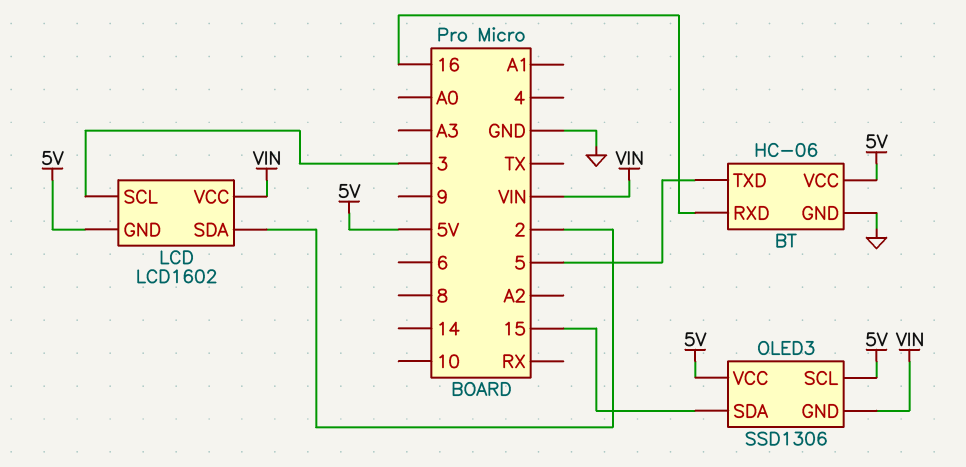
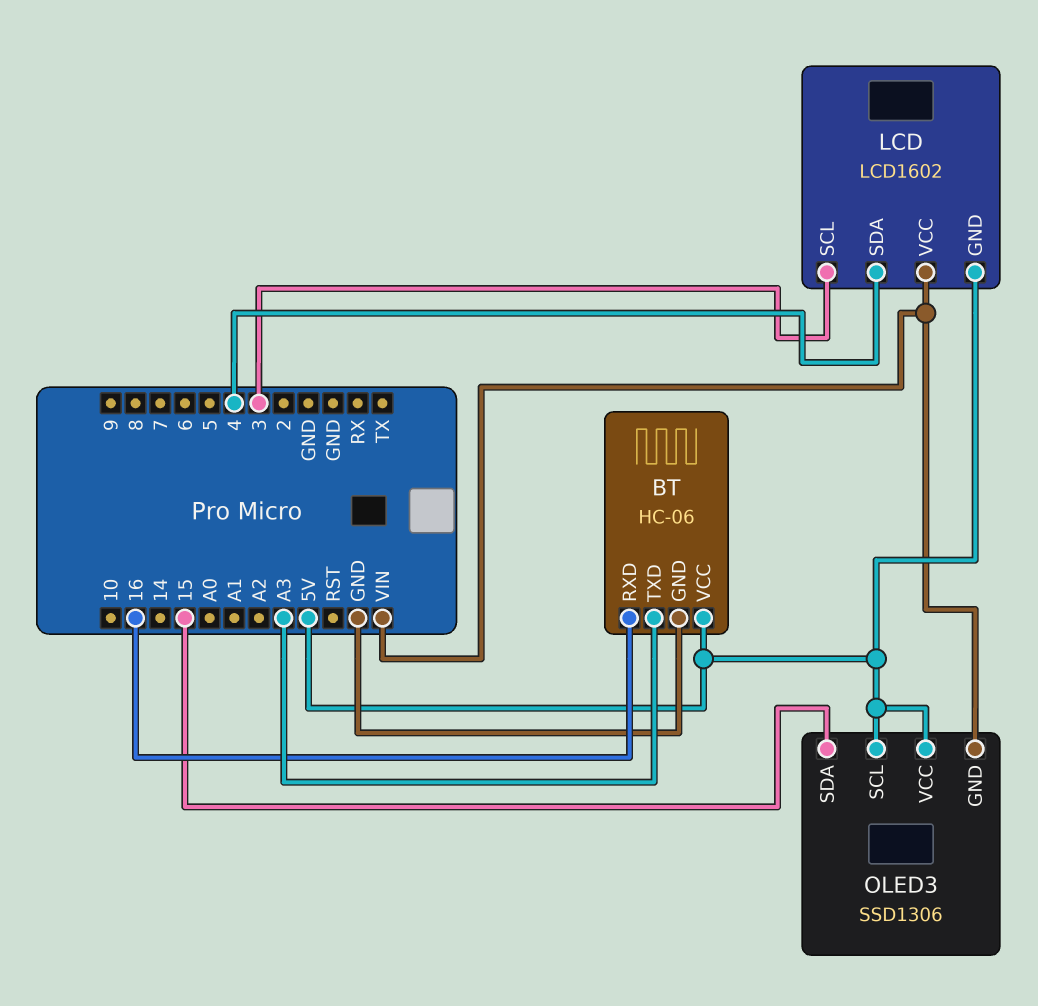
BT pin TXD: 5 -> A3
LCD pin SDA: 2 -> 4

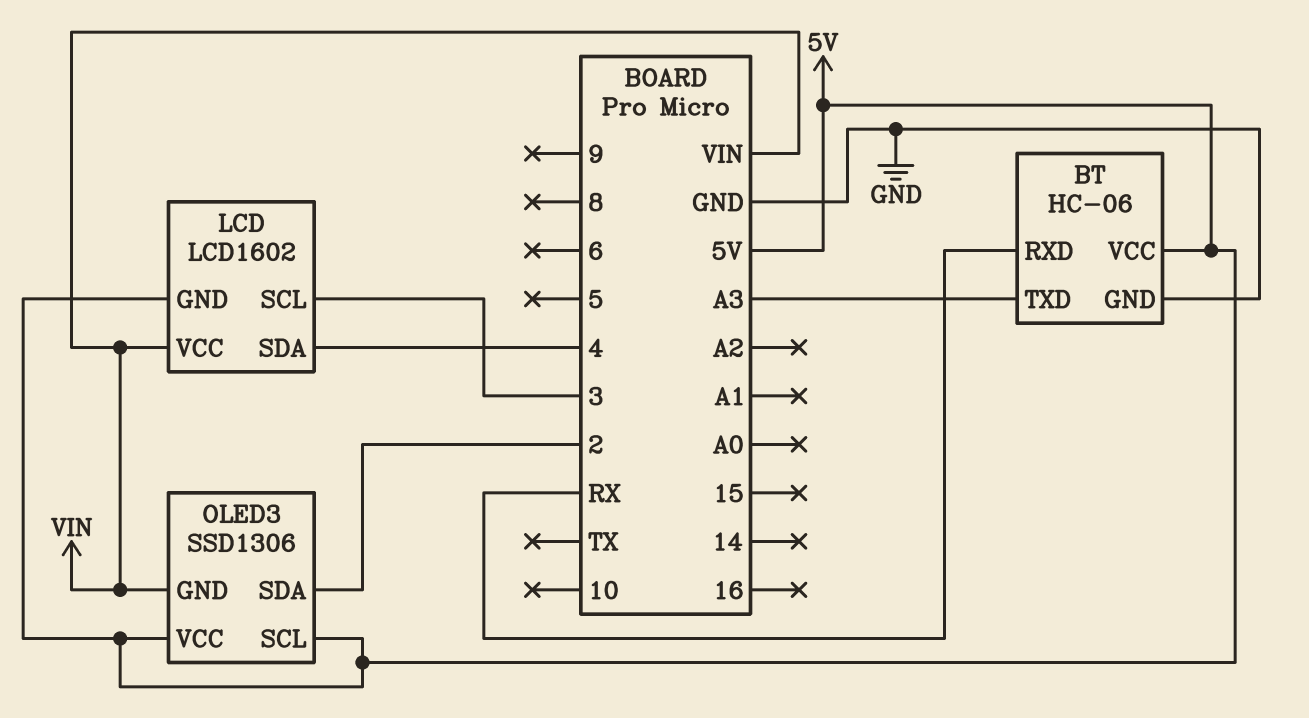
BT pin RXD: 16 -> RX
OLED3 pin SDA: 15 -> 2

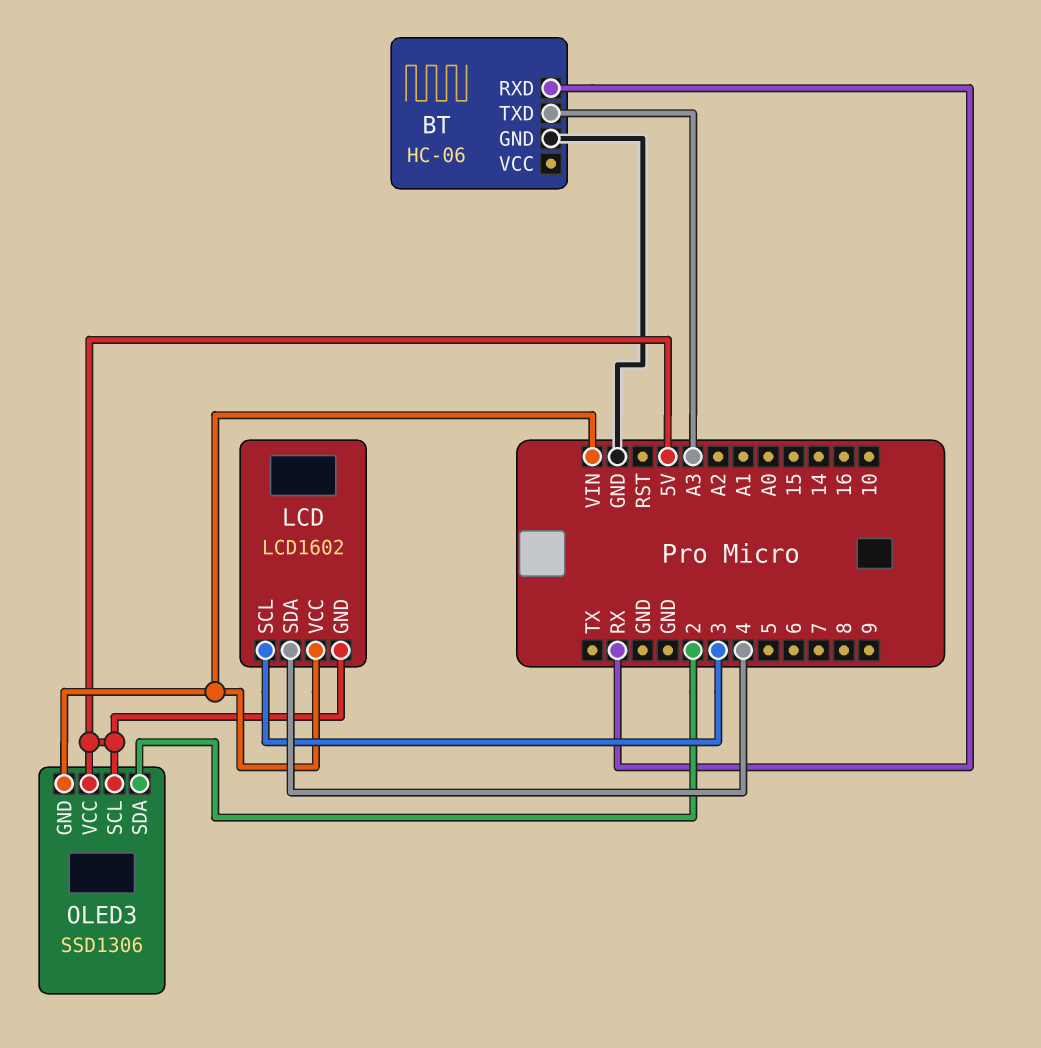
BT pin VCC: 5V -> none

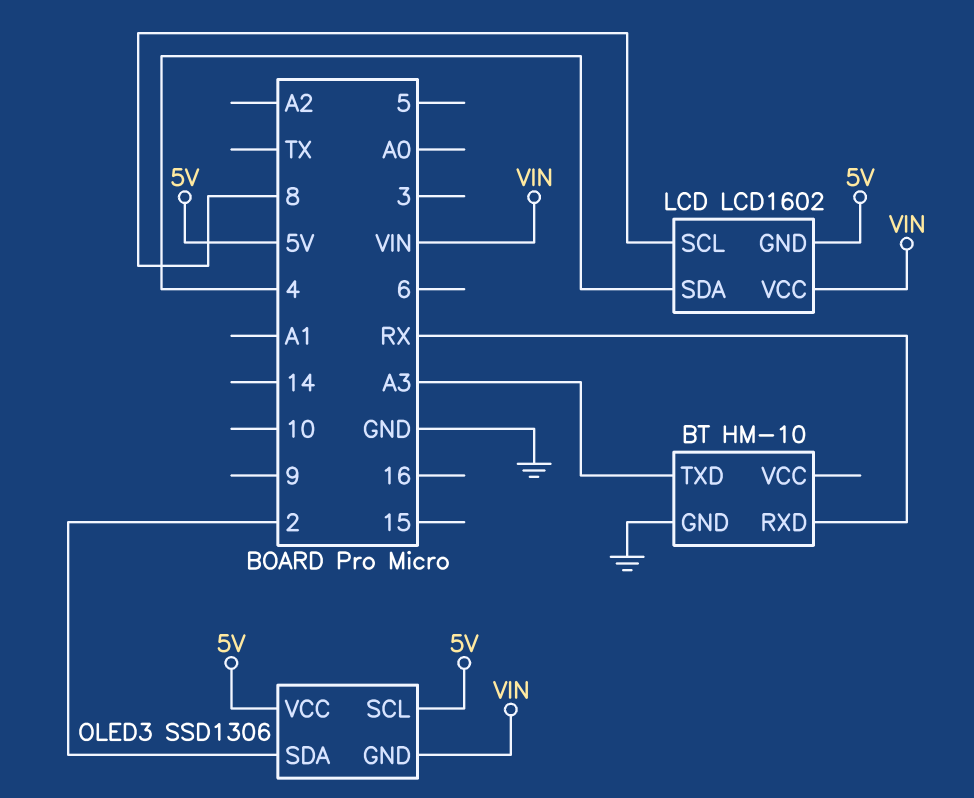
BT: HC-06 -> HM-10
LCD pin SCL: 3 -> 8

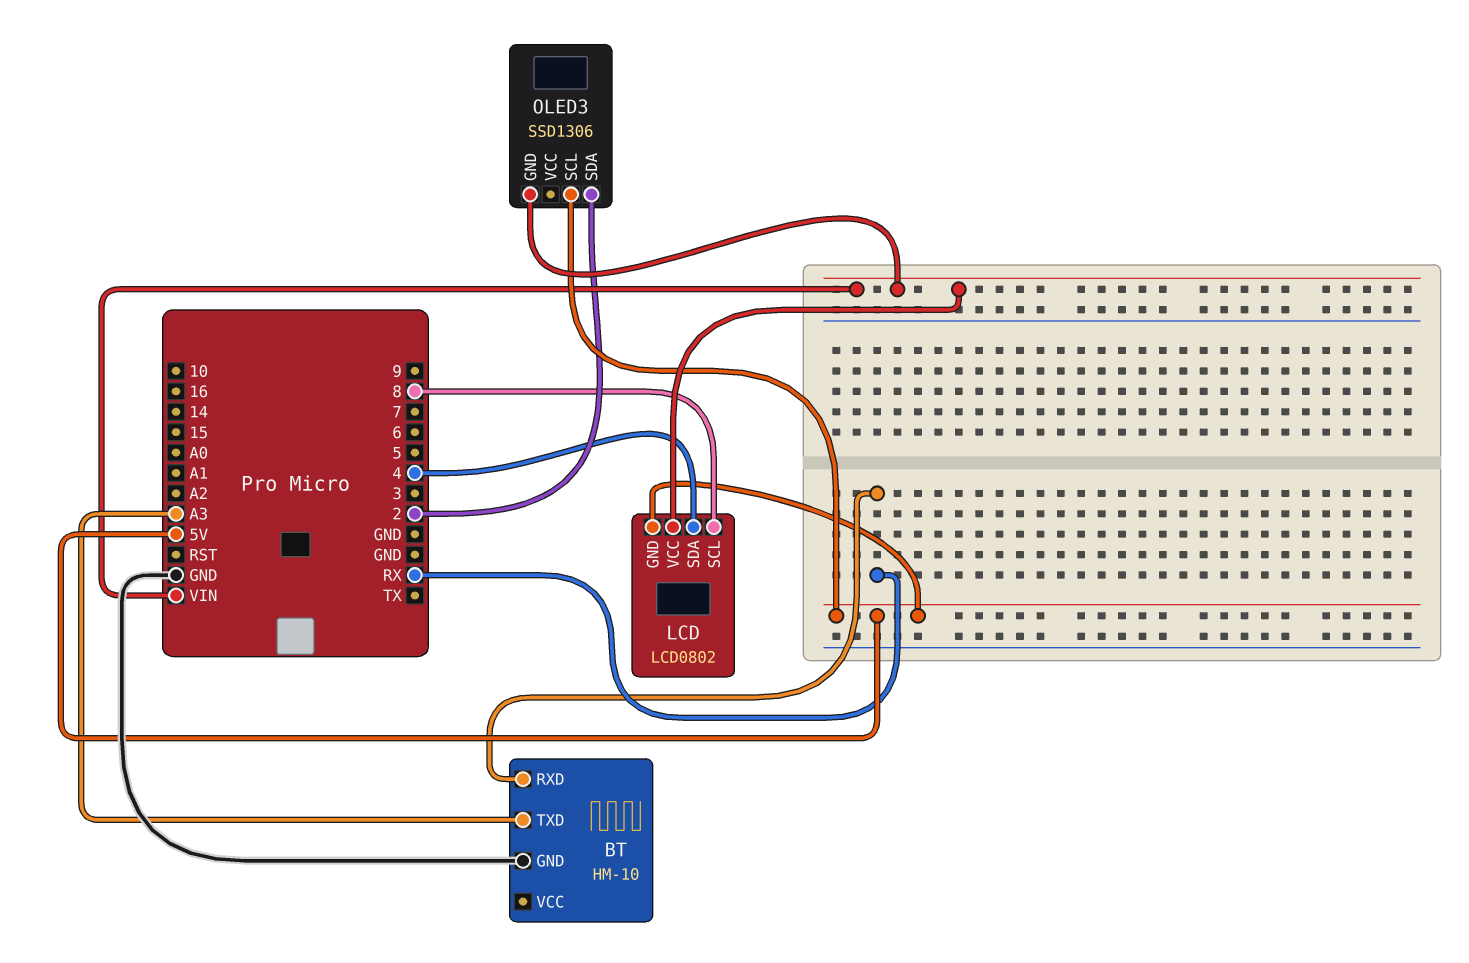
LCD: LCD1602 -> LCD0802
OLED3 pin VCC: 5V -> none

